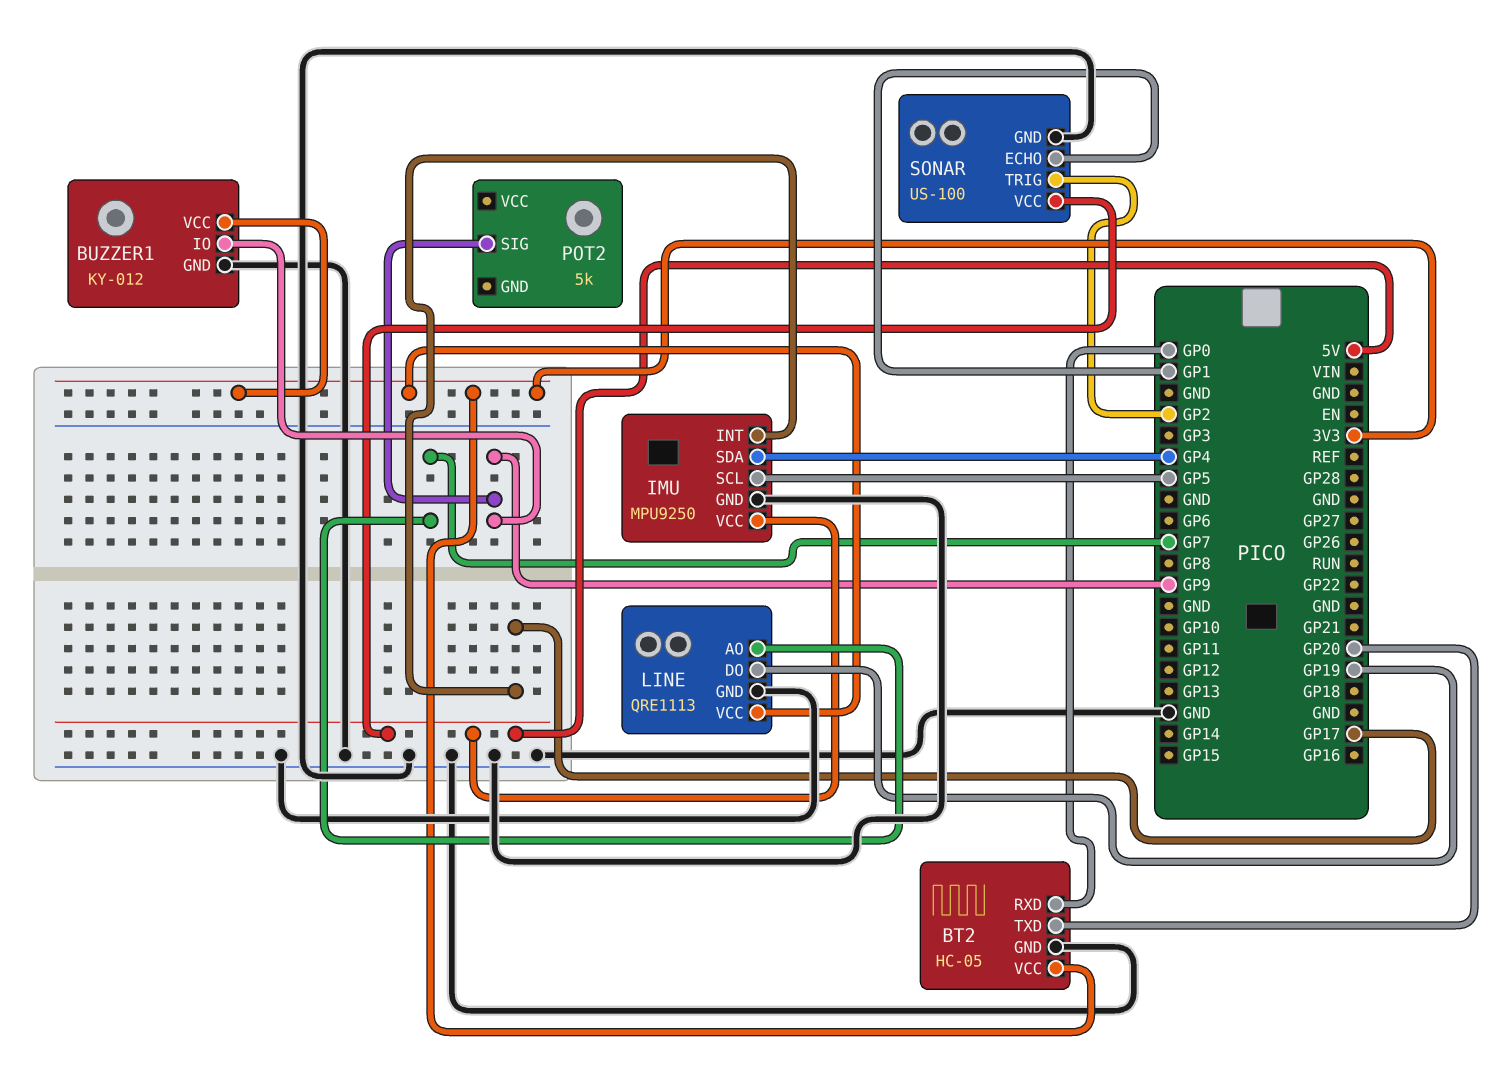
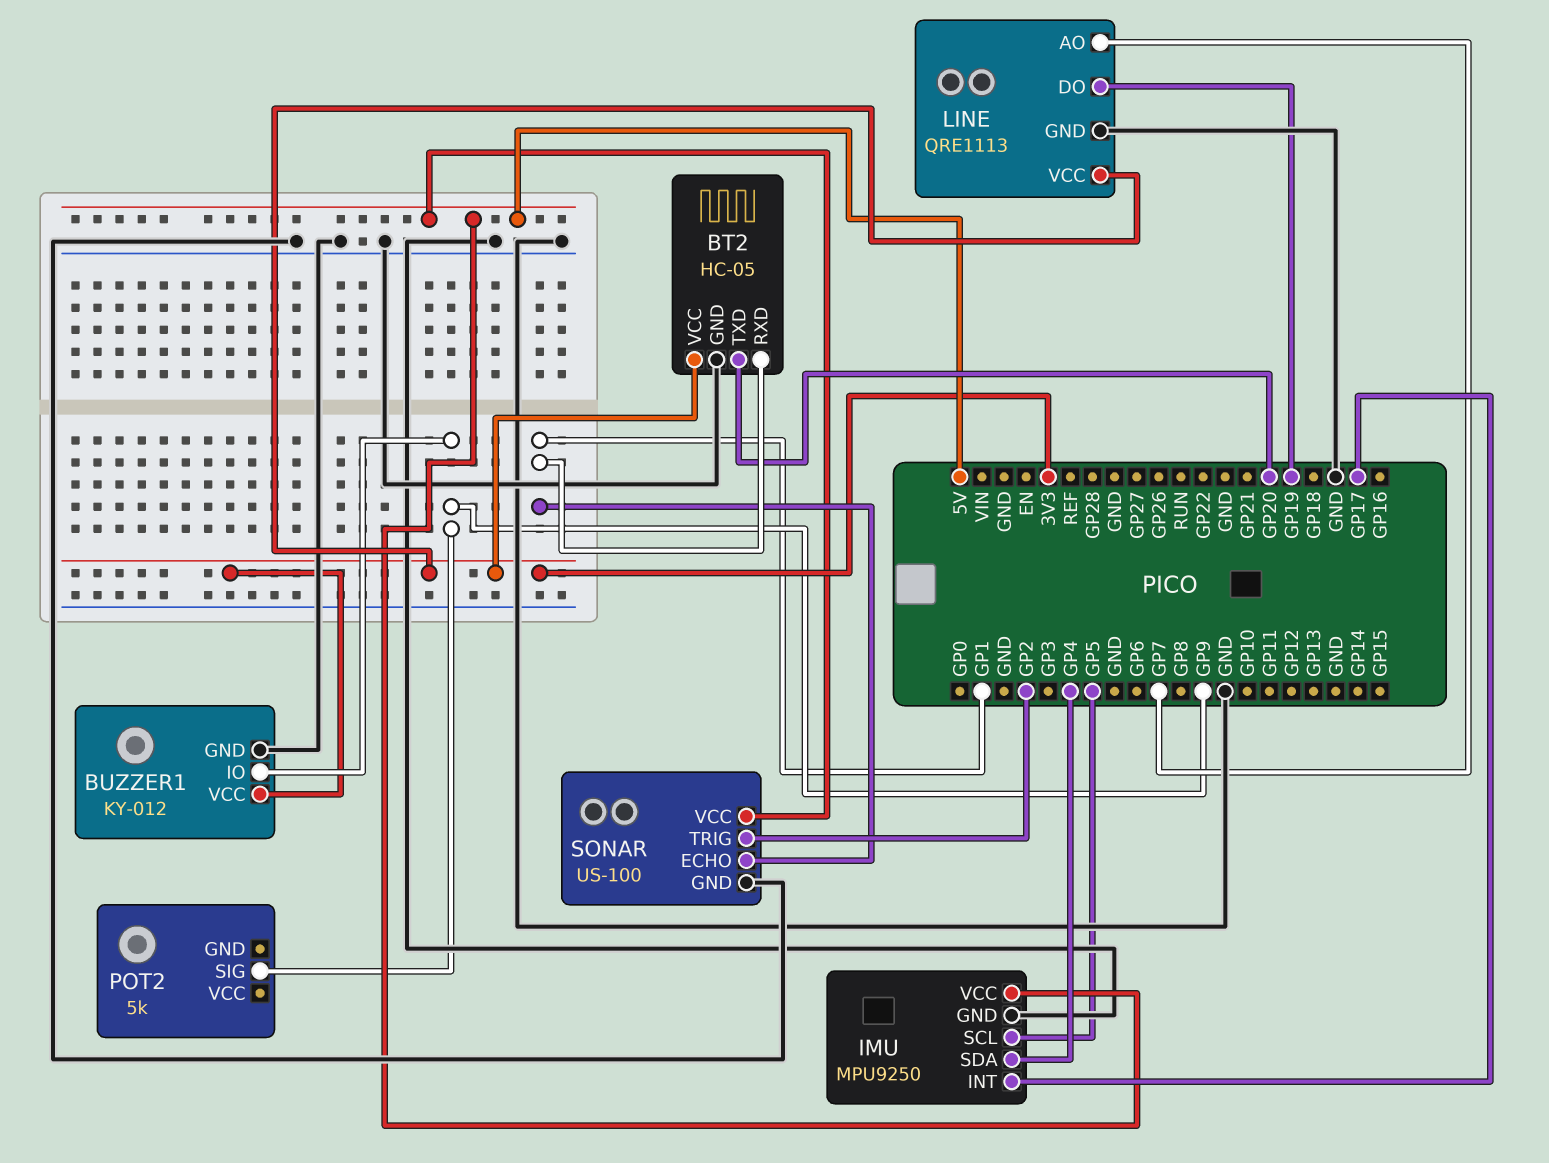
BT2 pin RXD: GP0 -> GP1

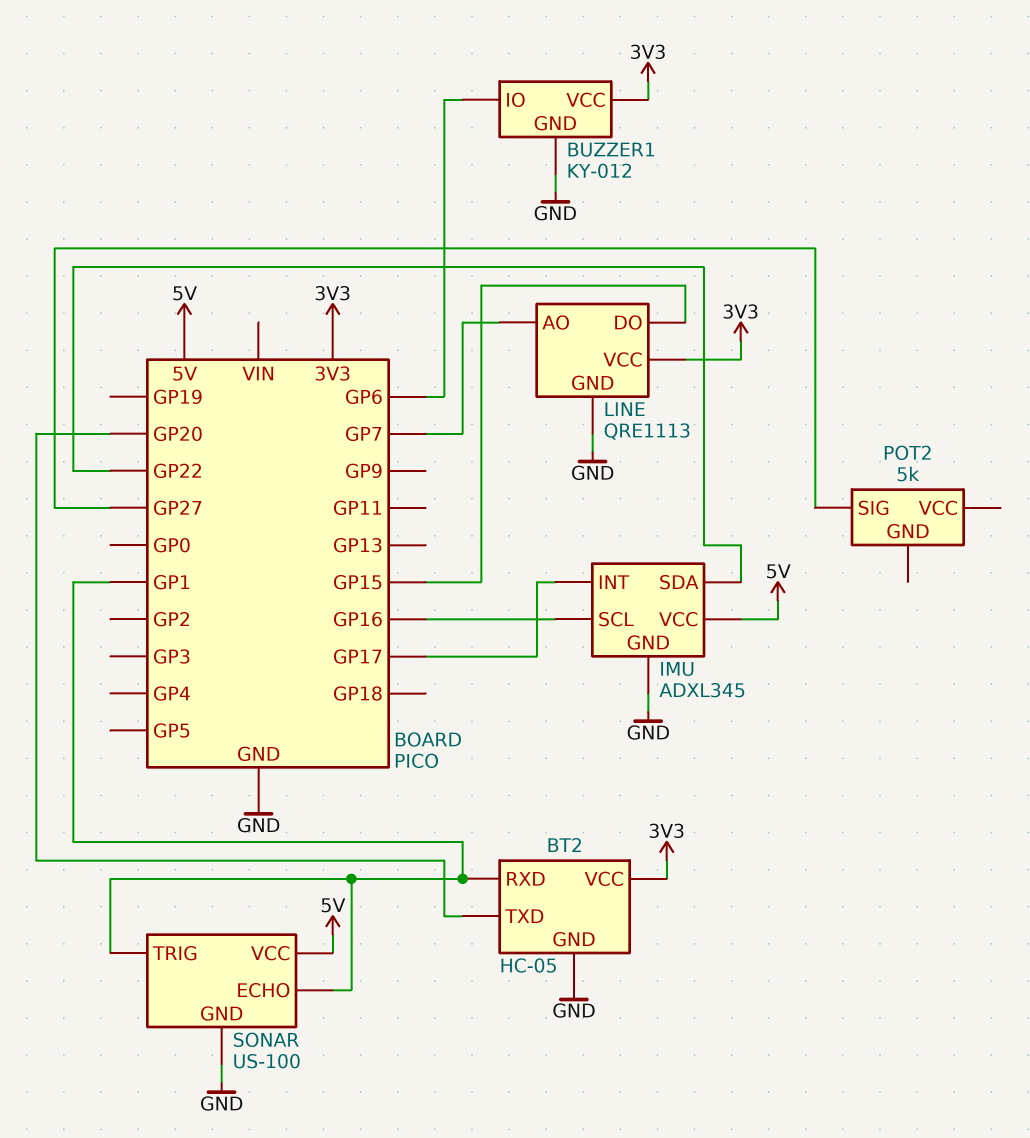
BUZZER1 pin IO: GP9 -> GP6
IMU: MPU9250 -> ADXL345
IMU pin SCL: GP5 -> GP16
IMU pin SDA: GP4 -> GP22
LINE pin DO: GP19 -> GP15
POT2 pin SIG: GP9 -> GP27
SONAR pin TRIG: GP2 -> GP1

